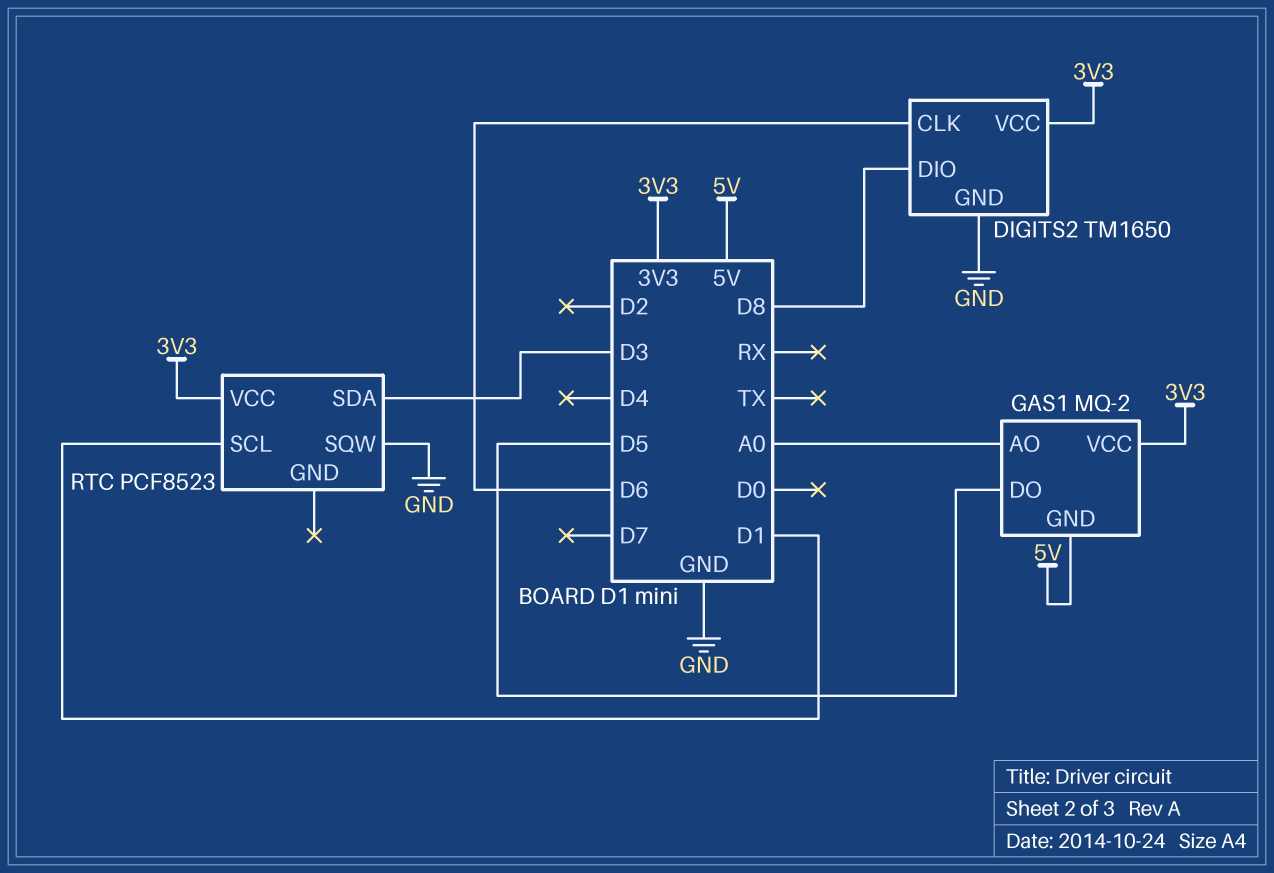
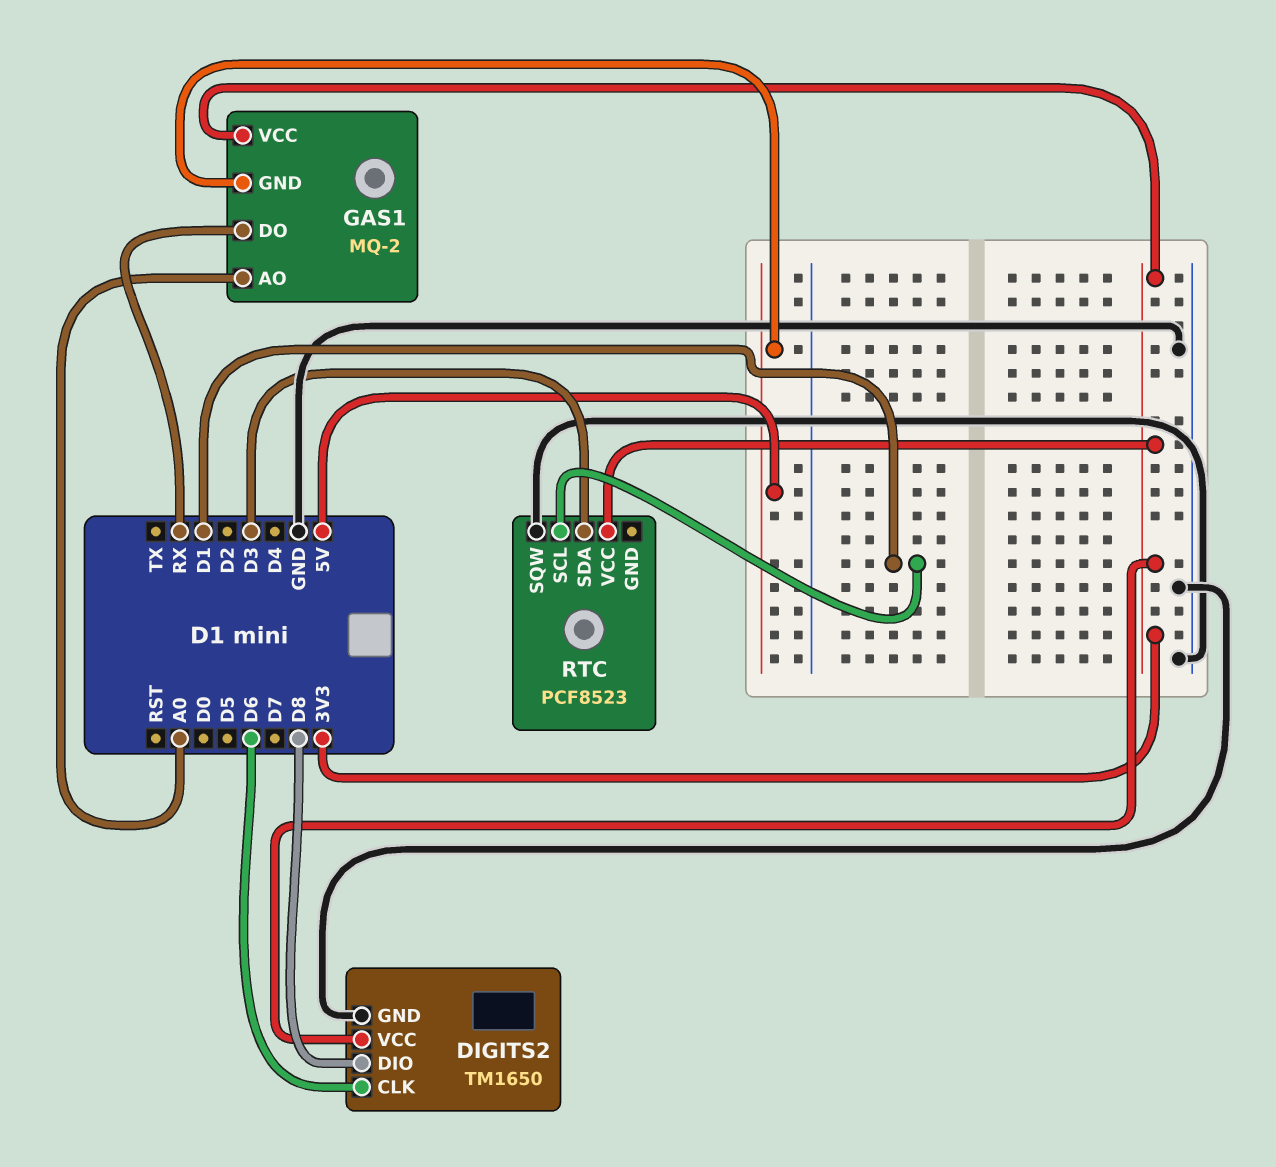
GAS1 pin DO: D5 -> RX

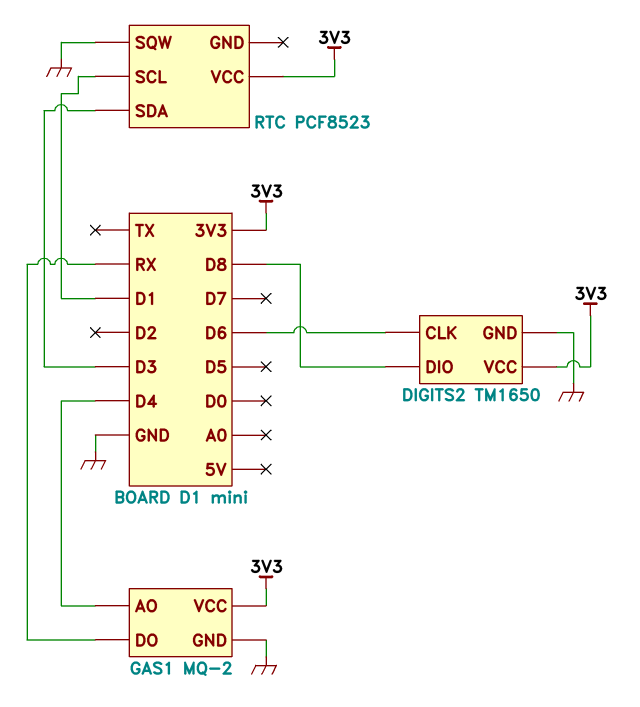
GAS1 pin AO: A0 -> D4
GAS1 pin GND: 5V -> GND

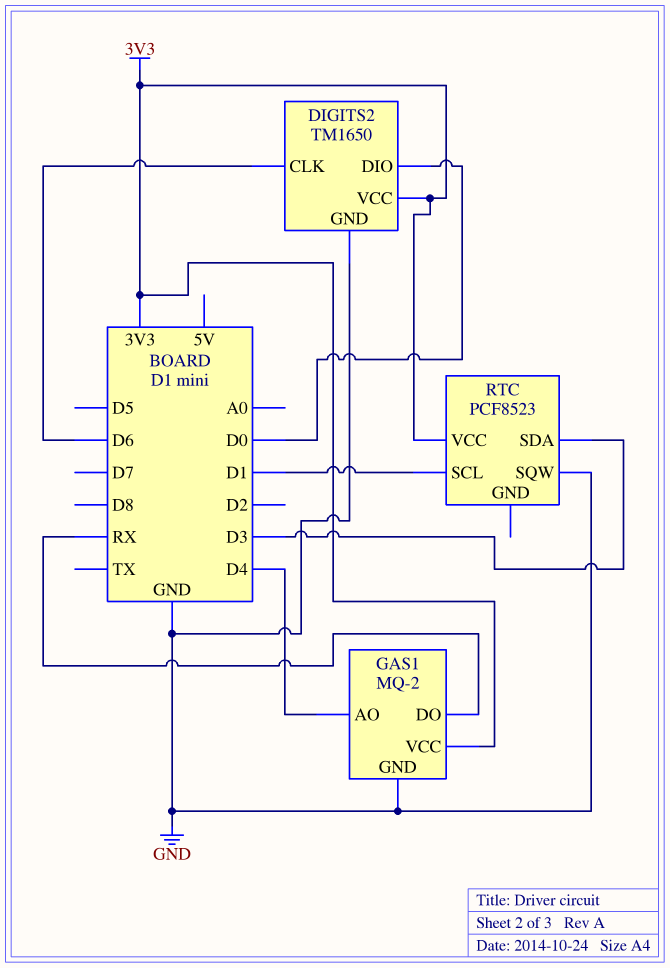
DIGITS2 pin DIO: D8 -> D0

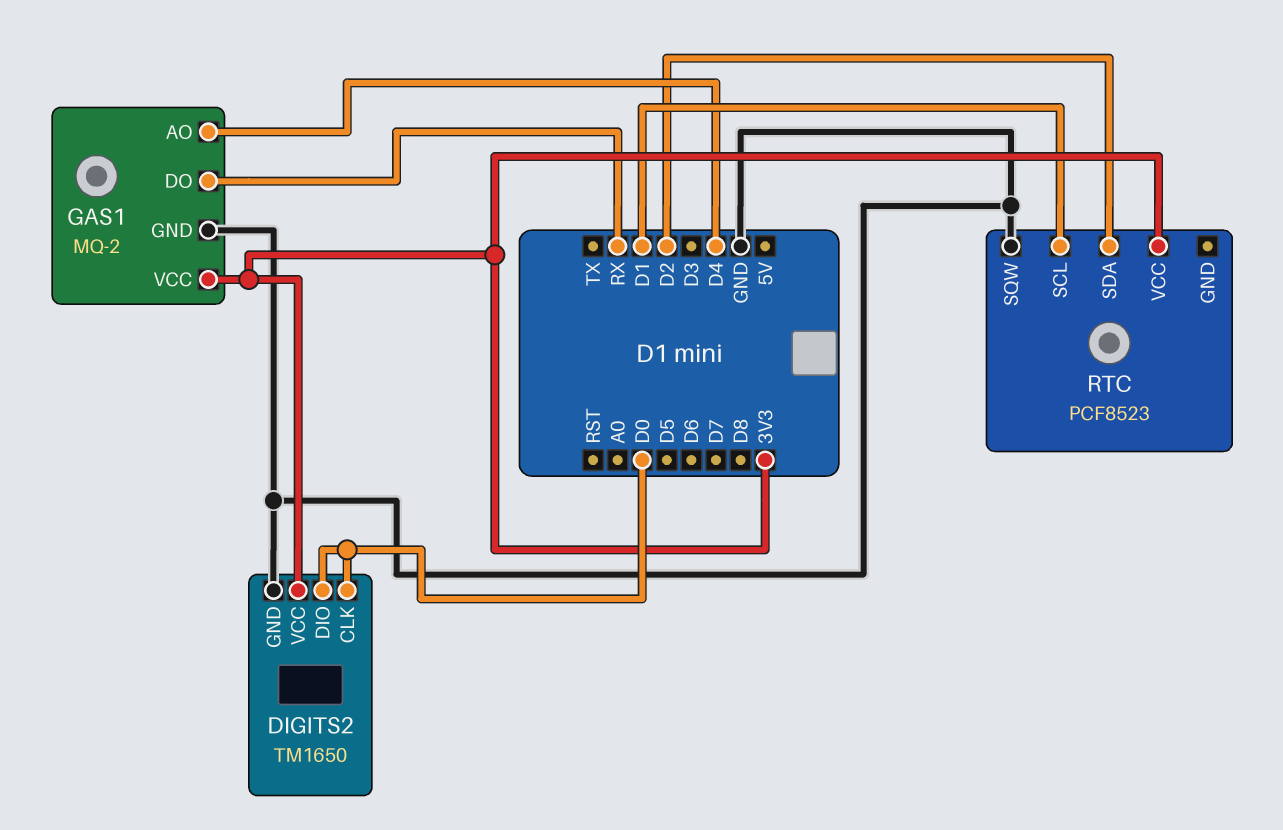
DIGITS2 pin CLK: D6 -> D0
RTC pin SDA: D3 -> D2

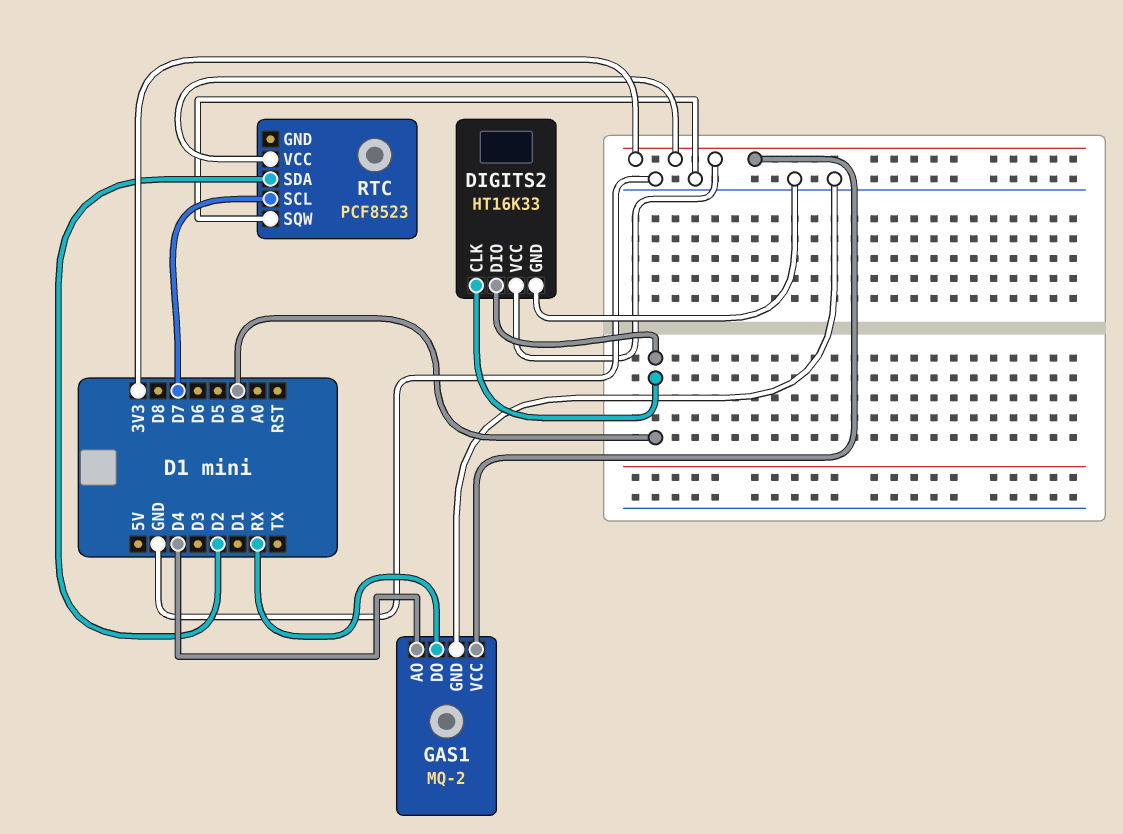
DIGITS2: TM1650 -> HT16K33
RTC pin SCL: D1 -> D7

